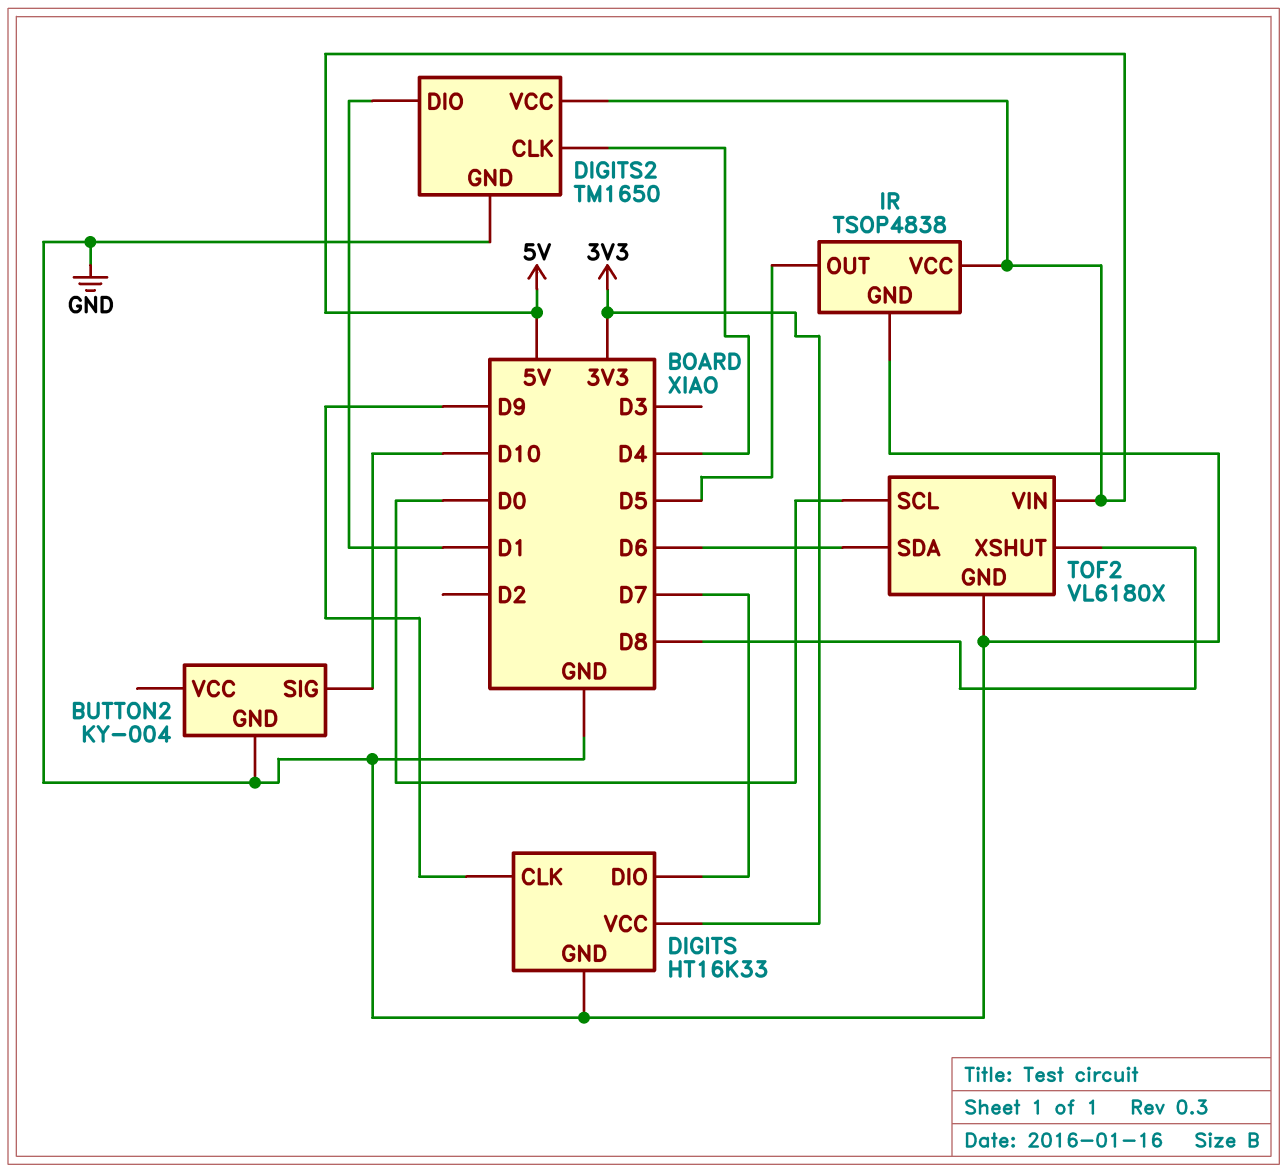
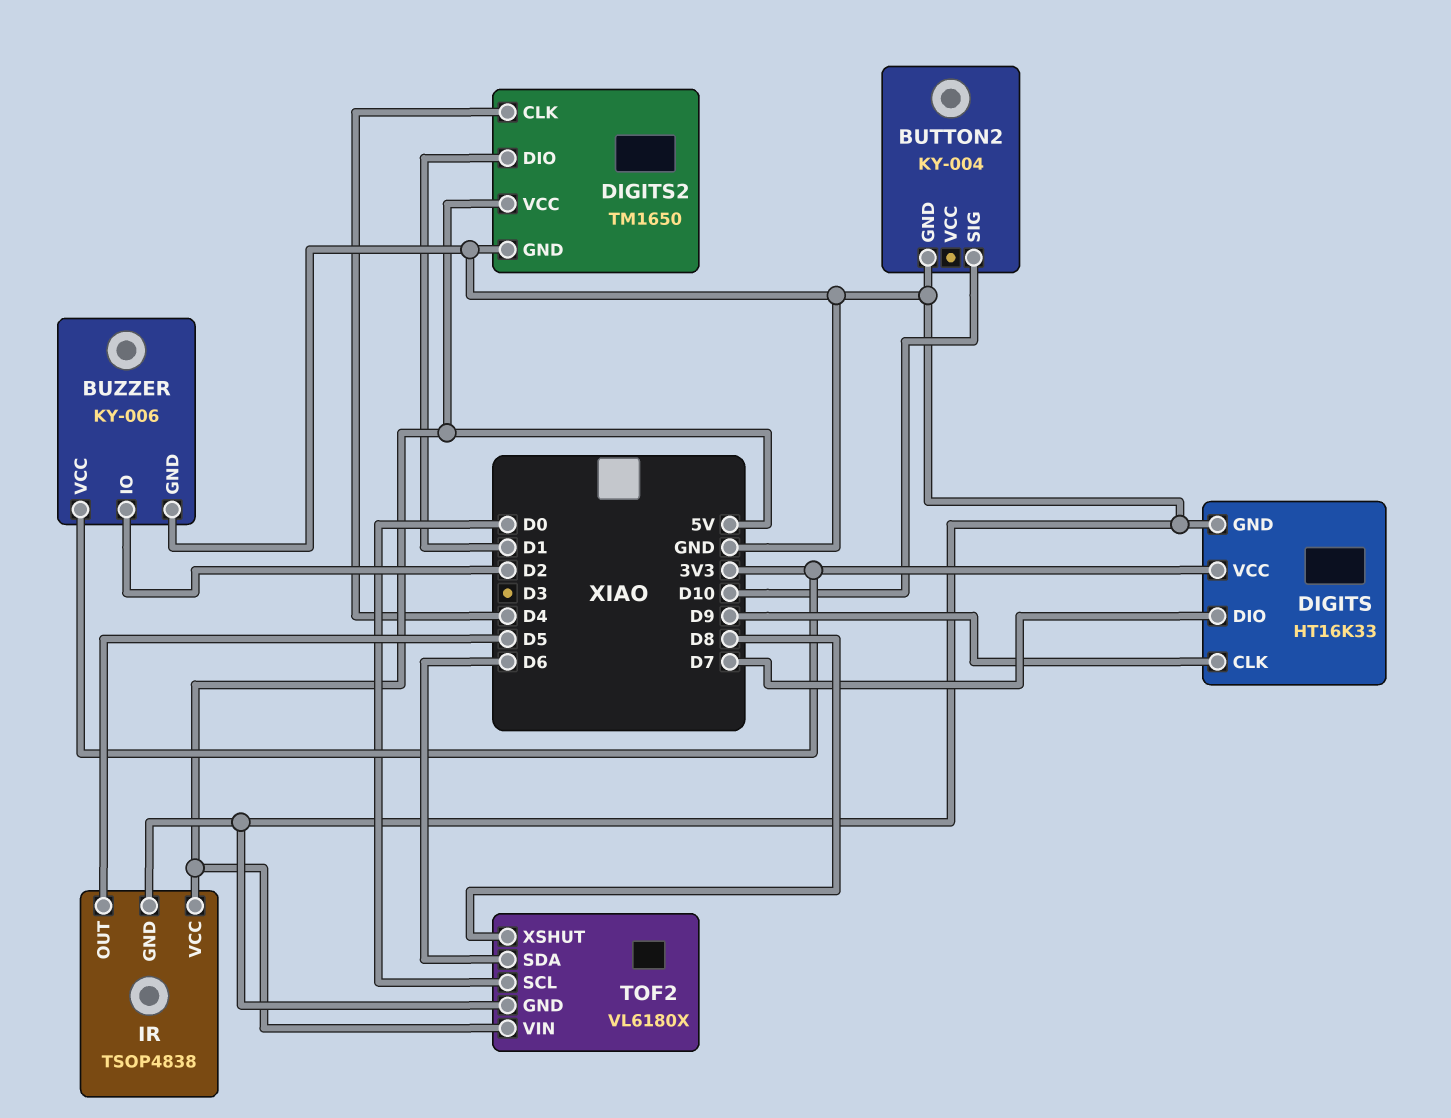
BUZZER: none -> KY-006
BUZZER pin GND: none -> GND
BUZZER pin IO: none -> D2
BUZZER pin VCC: none -> 3V3

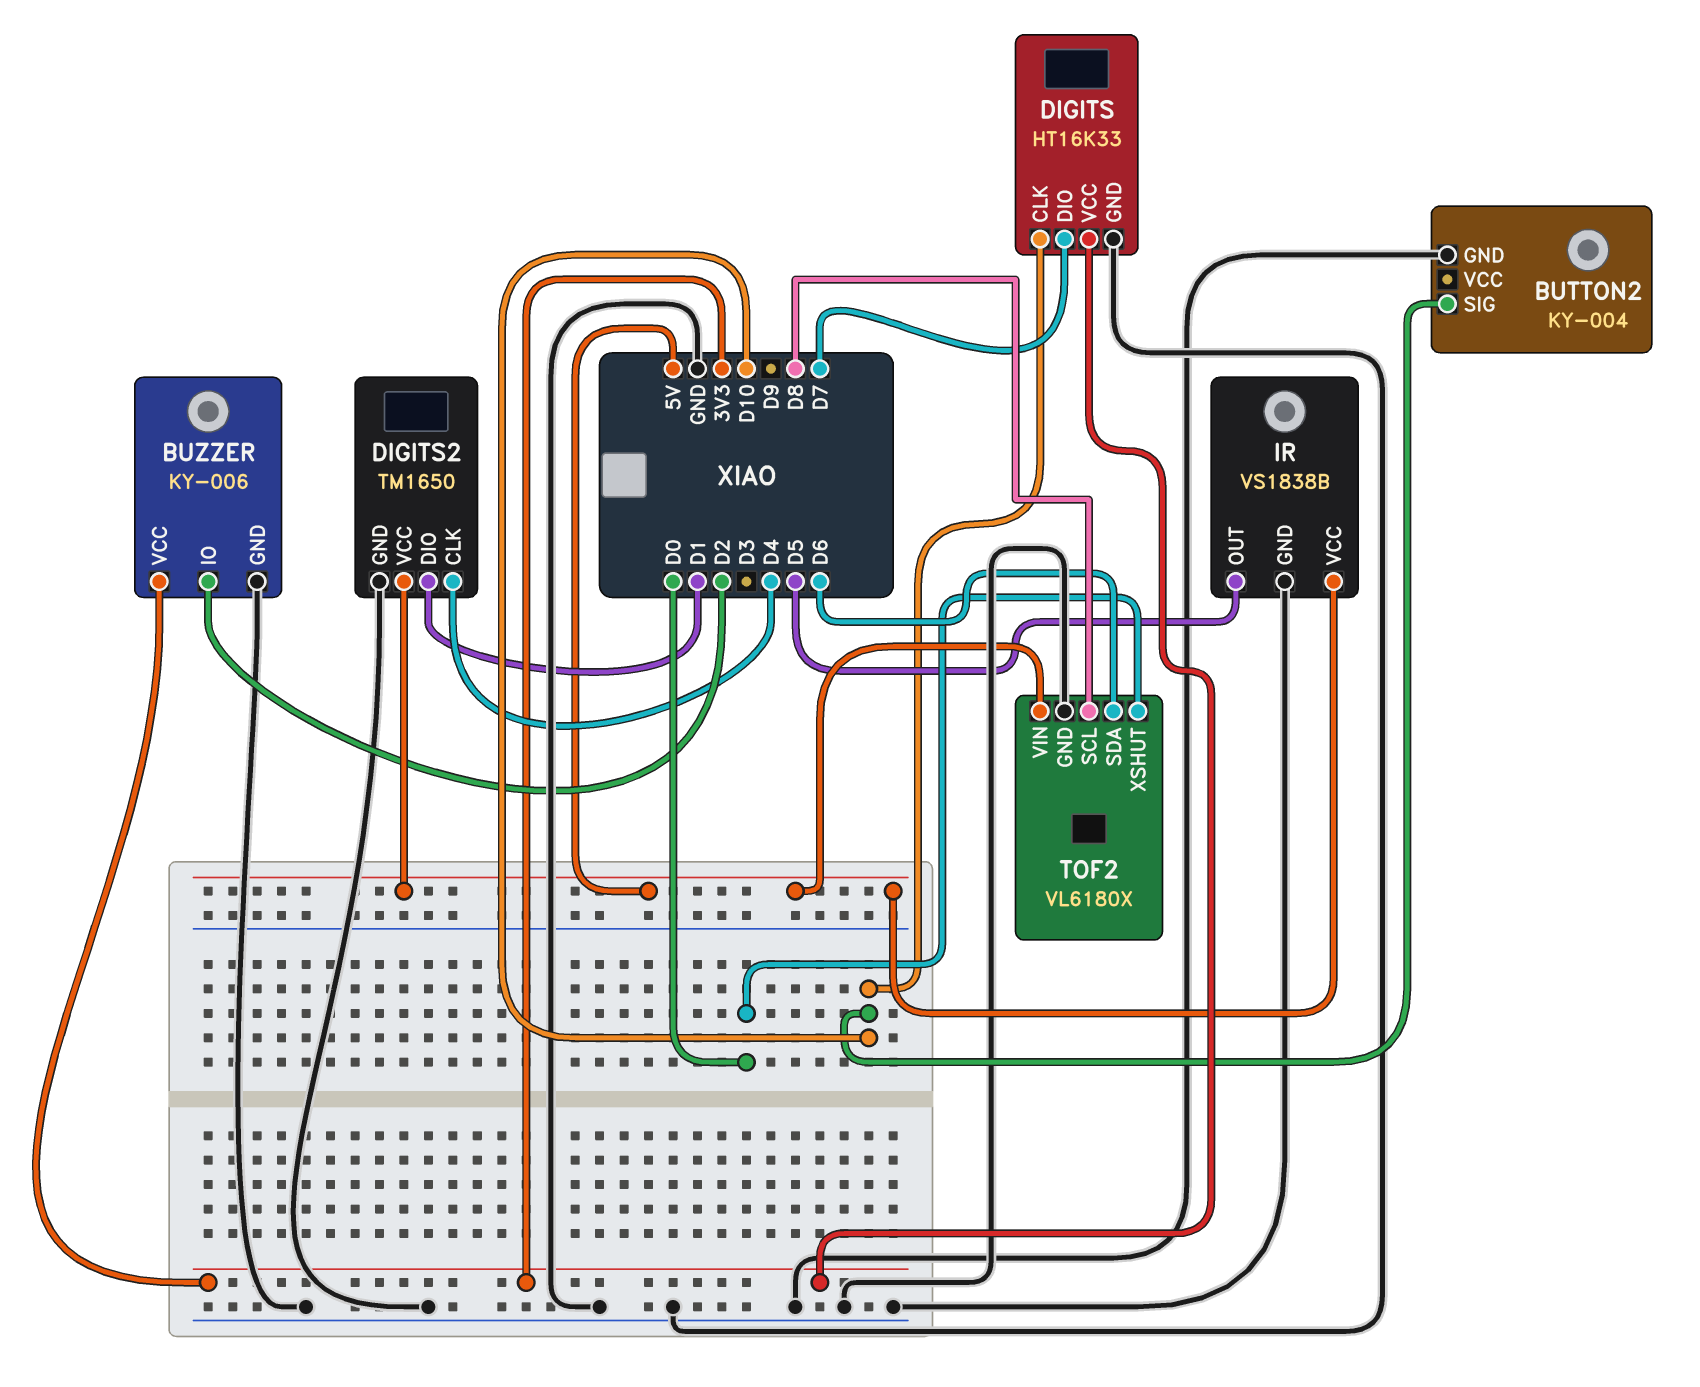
DIGITS pin CLK: D9 -> D10
IR: TSOP4838 -> VS1838B
TOF2 pin SCL: D0 -> D8
TOF2 pin XSHUT: D8 -> D0

